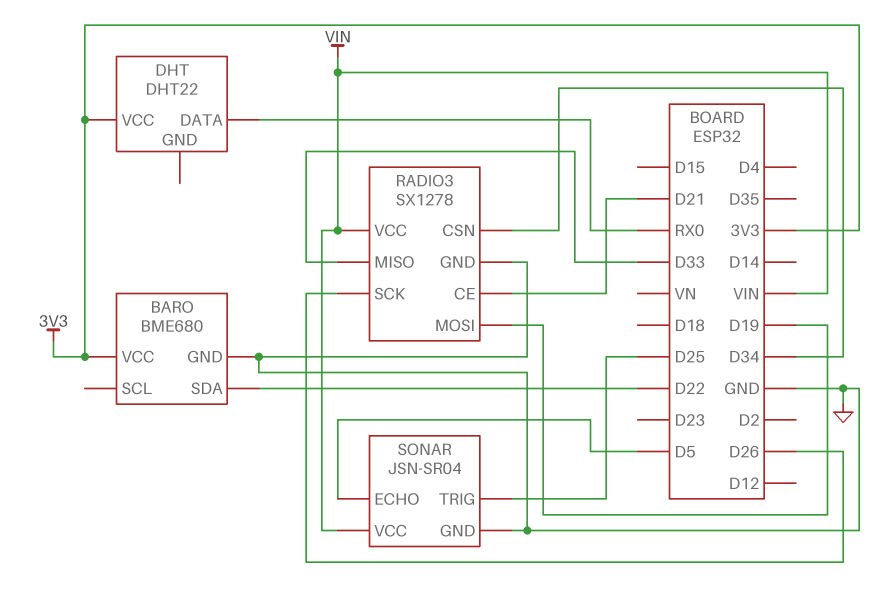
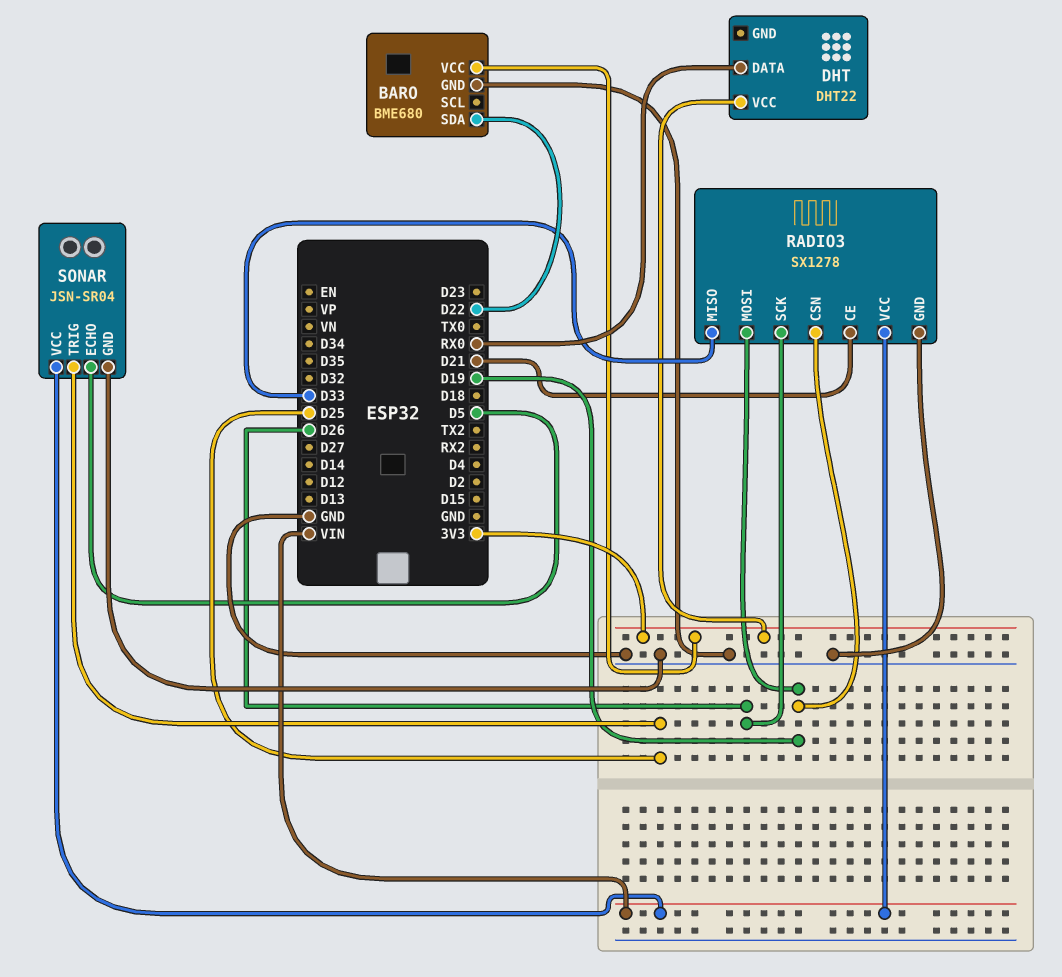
RADIO3 pin CSN: D34 -> D19

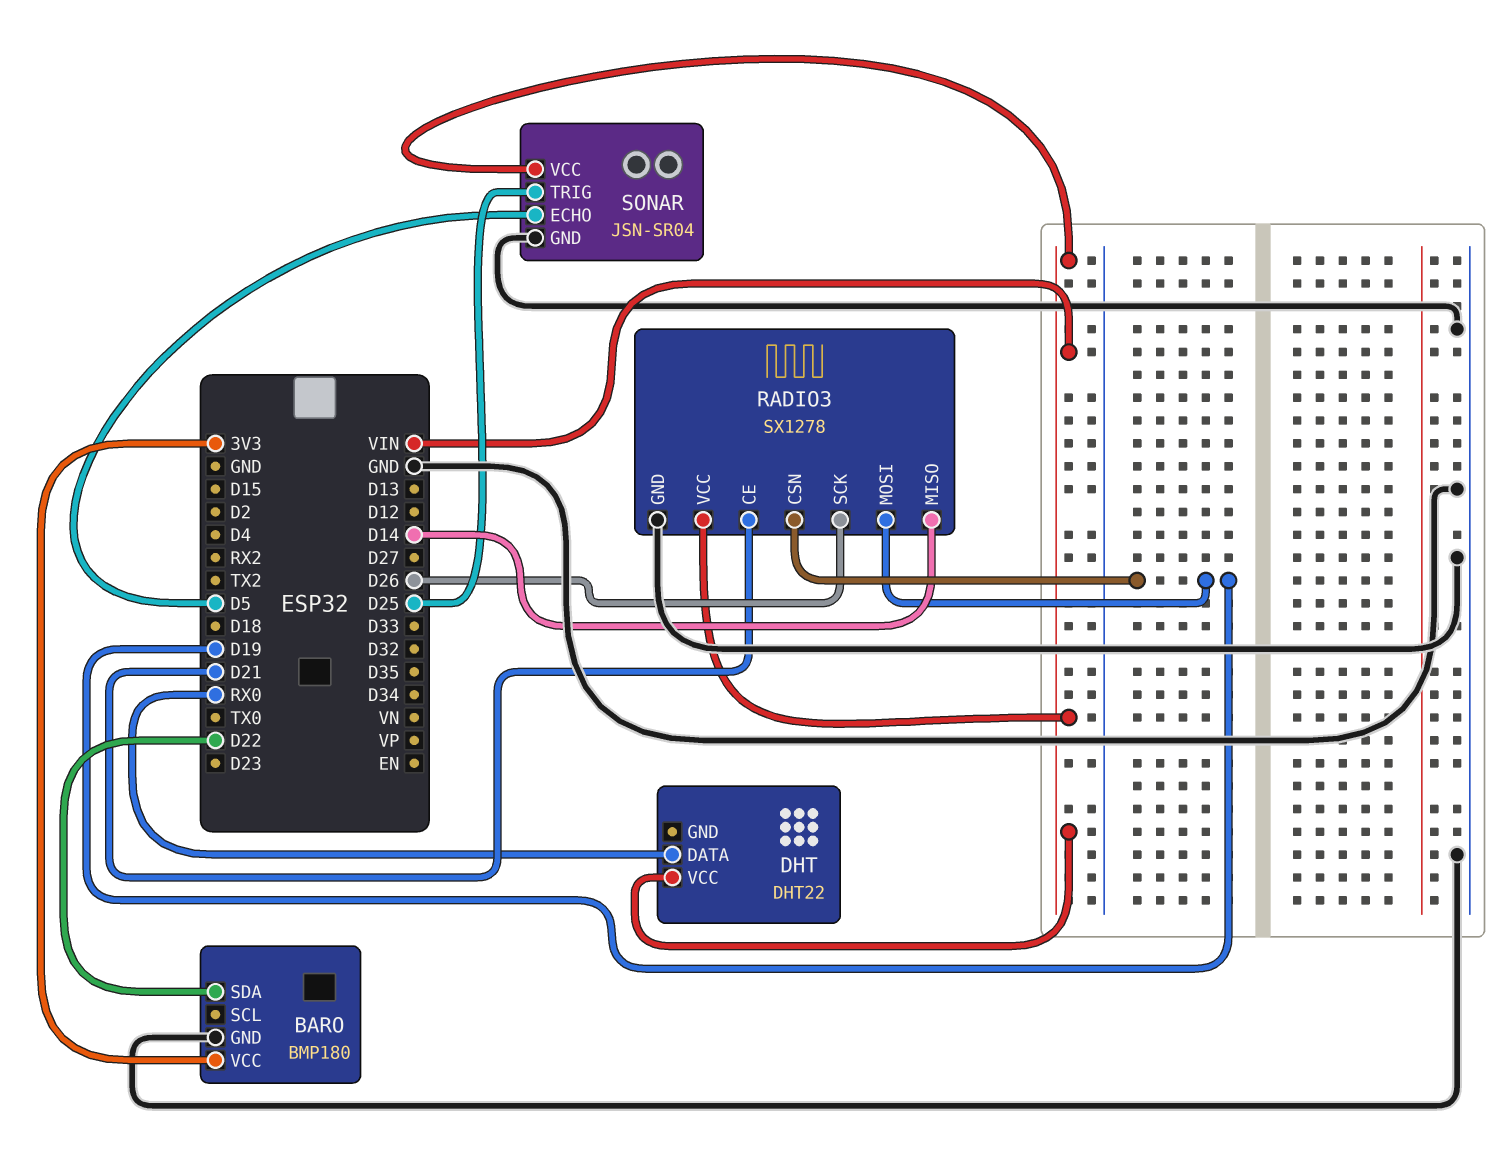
BARO: BME680 -> BMP180
DHT pin VCC: 3V3 -> VIN
RADIO3 pin MISO: D33 -> D14

